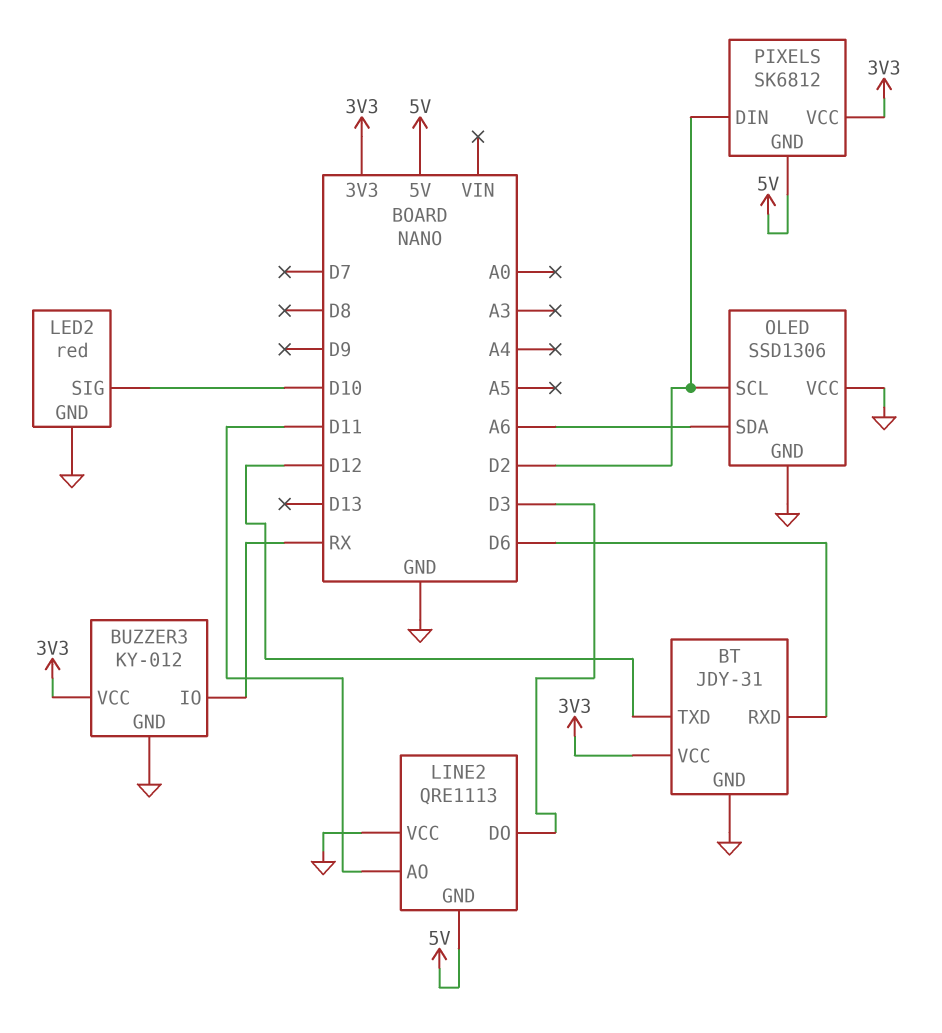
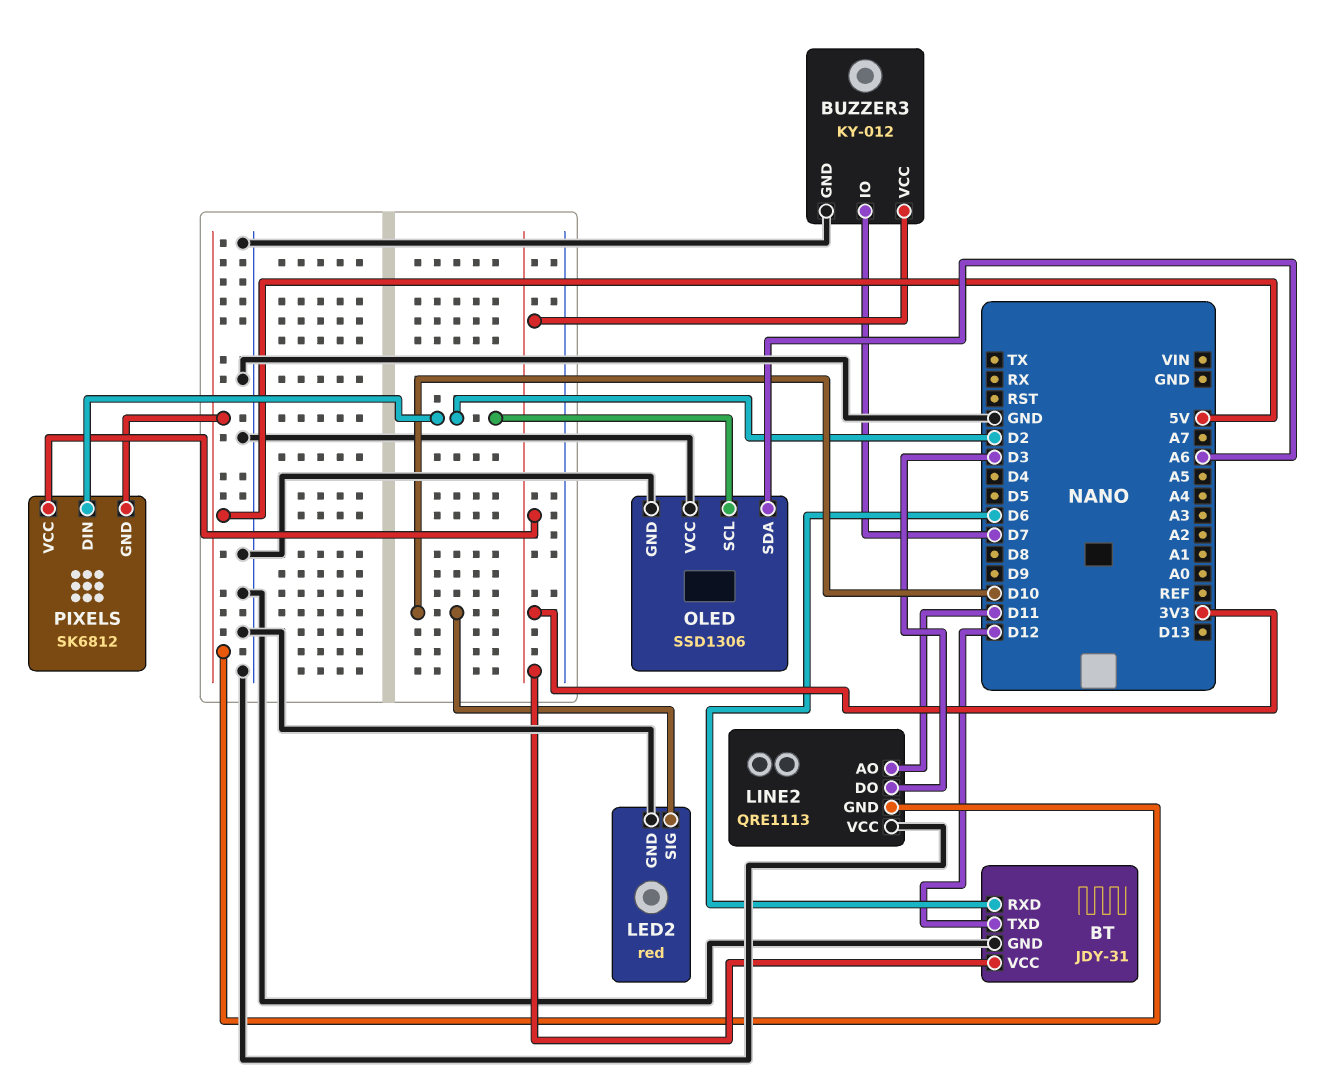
BUZZER3 pin IO: RX -> D7

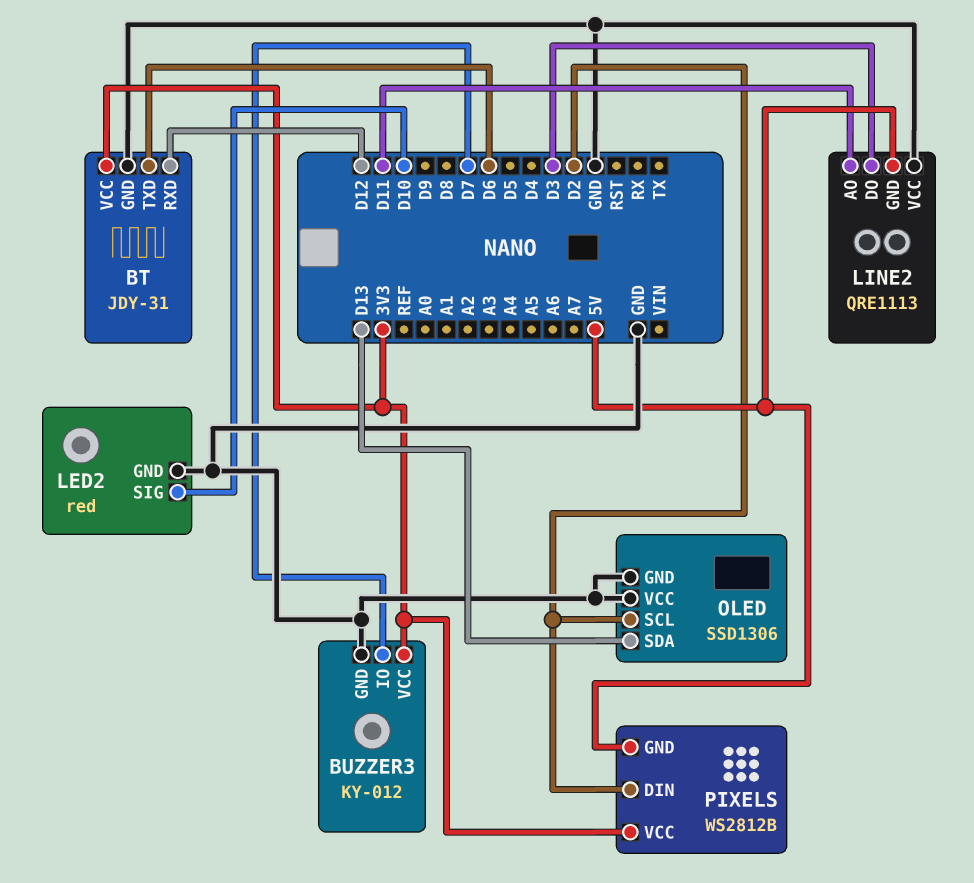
BT pin RXD: D6 -> D12
BT pin TXD: D12 -> D6
OLED pin SDA: A6 -> D13
PIXELS: SK6812 -> WS2812B

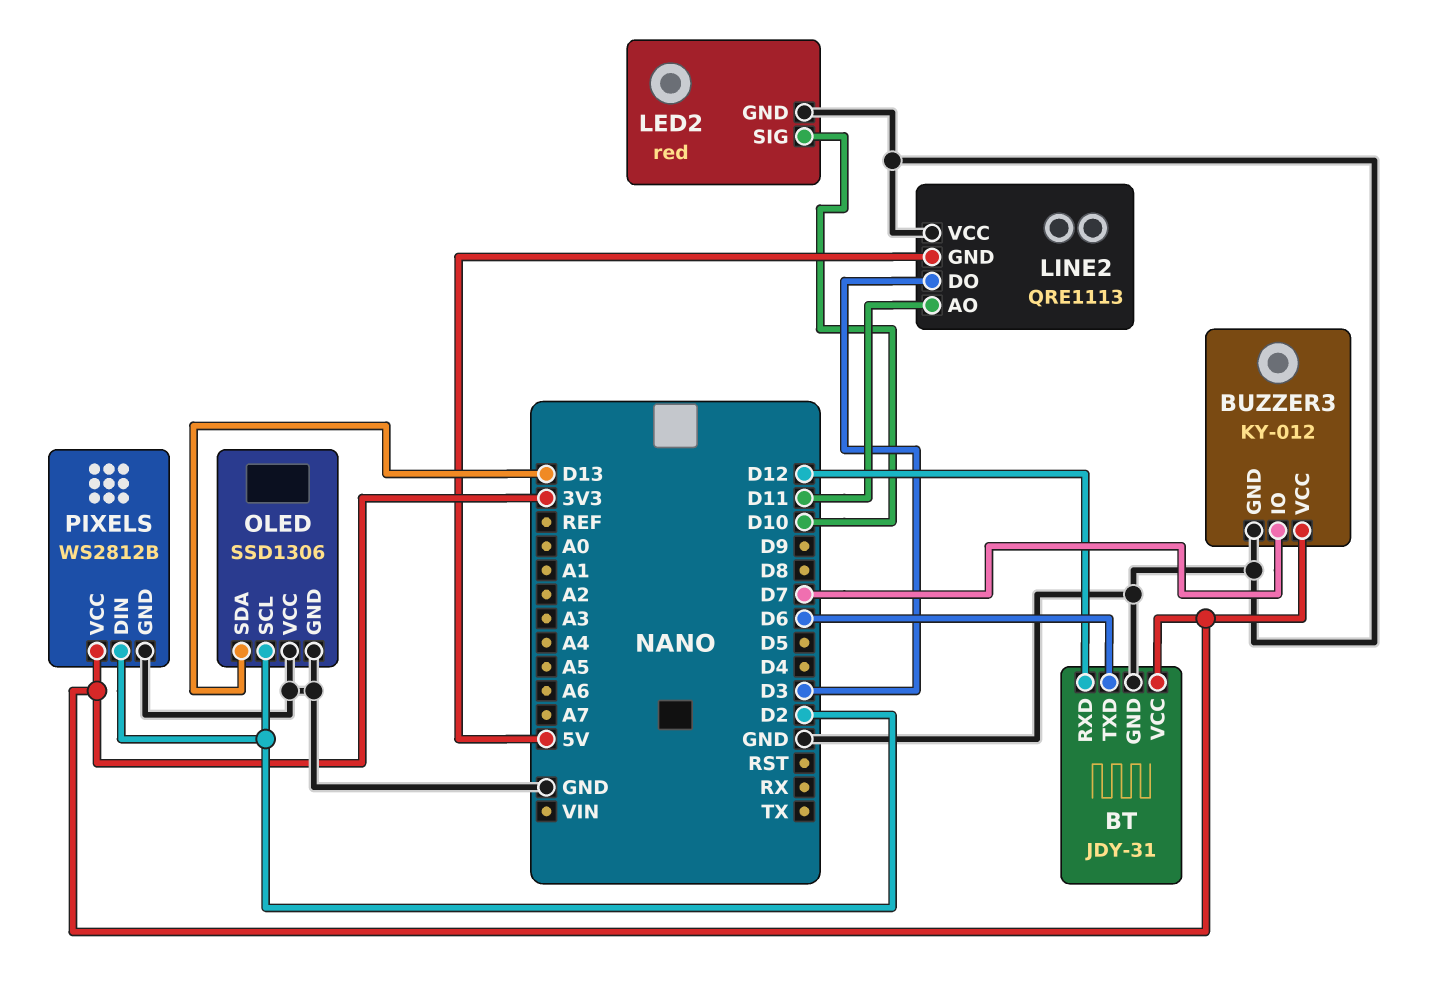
PIXELS pin GND: 5V -> GND

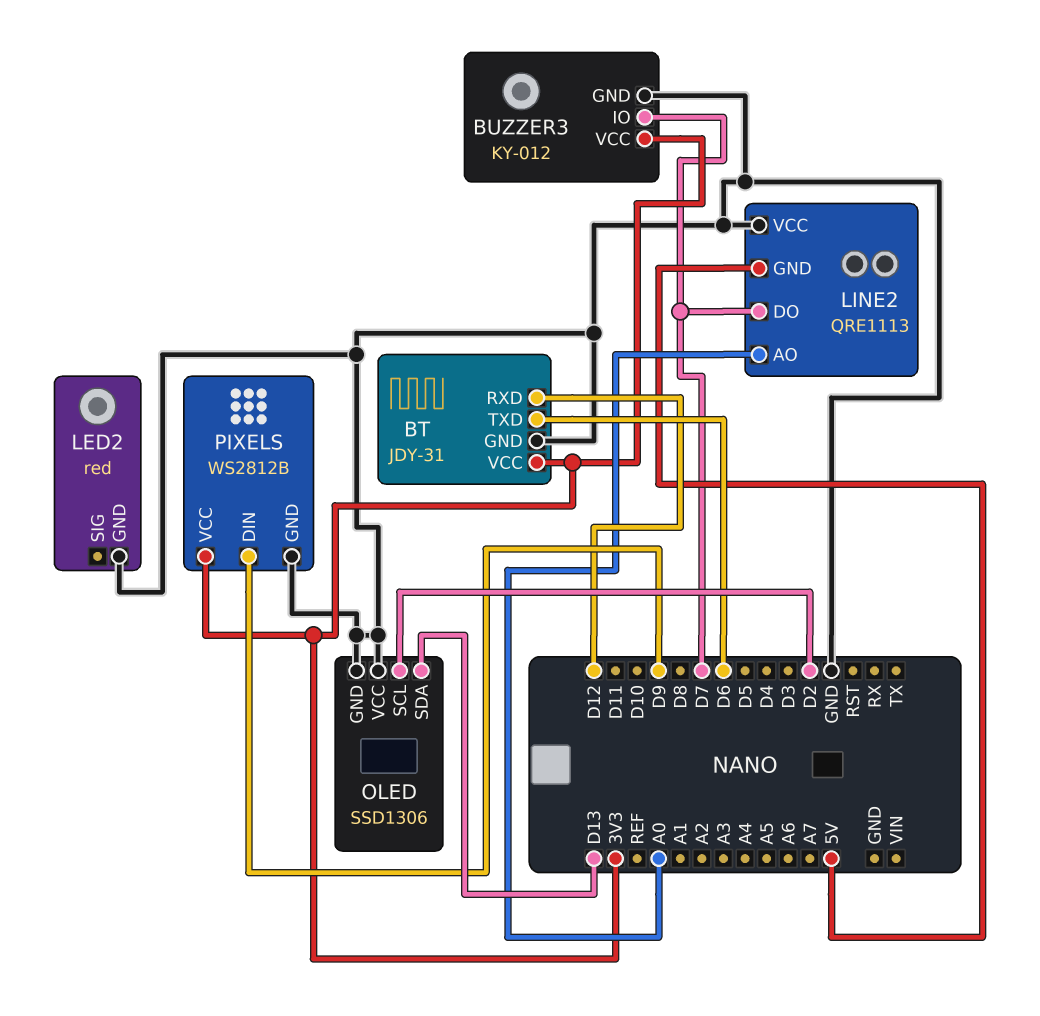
LED2 pin SIG: D10 -> none
LINE2 pin AO: D11 -> A0
LINE2 pin DO: D3 -> D7
PIXELS pin DIN: D2 -> D9

